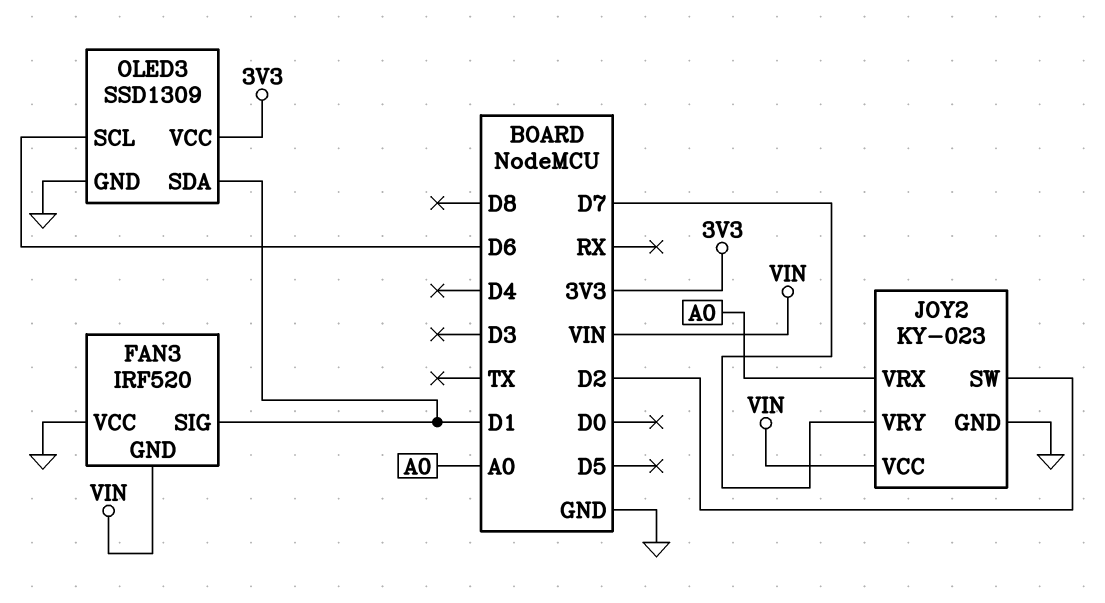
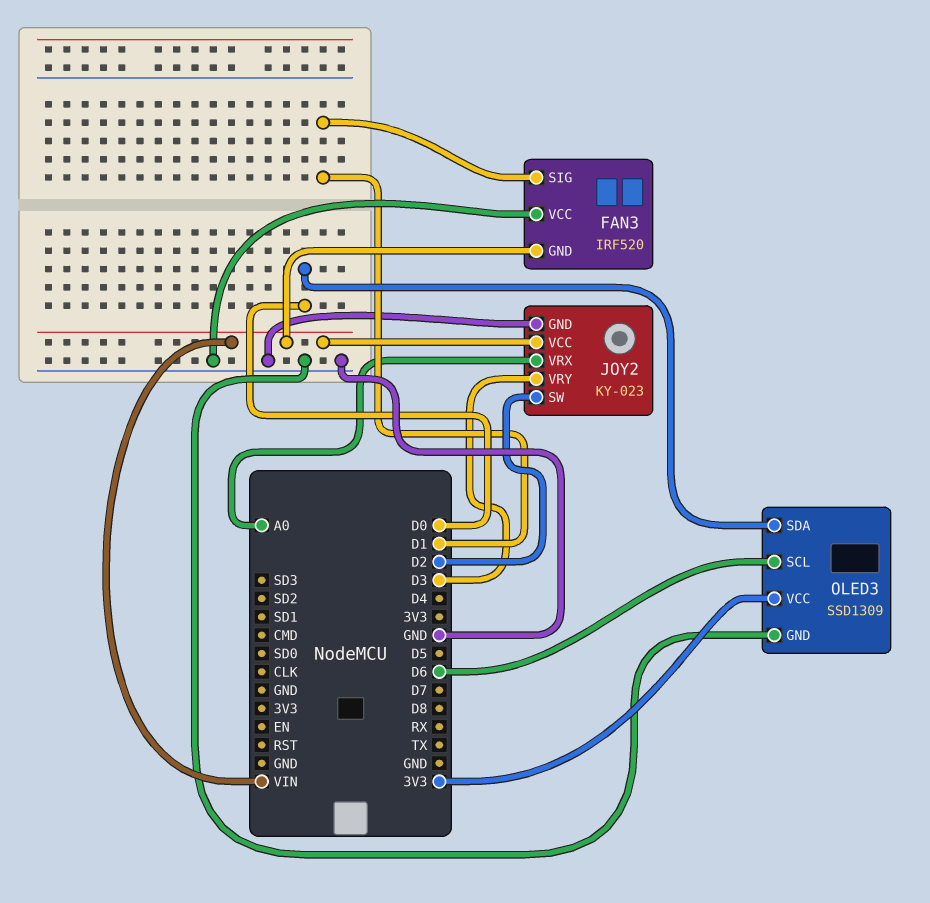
JOY2 pin VRY: D7 -> D3
OLED3 pin SDA: D1 -> D0

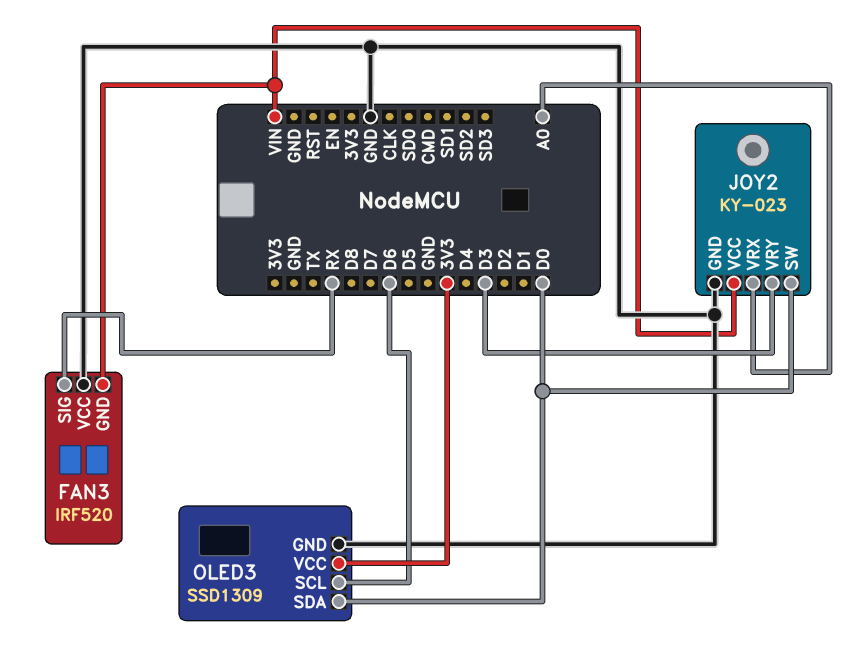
FAN3 pin SIG: D1 -> RX
JOY2 pin SW: D2 -> D0

